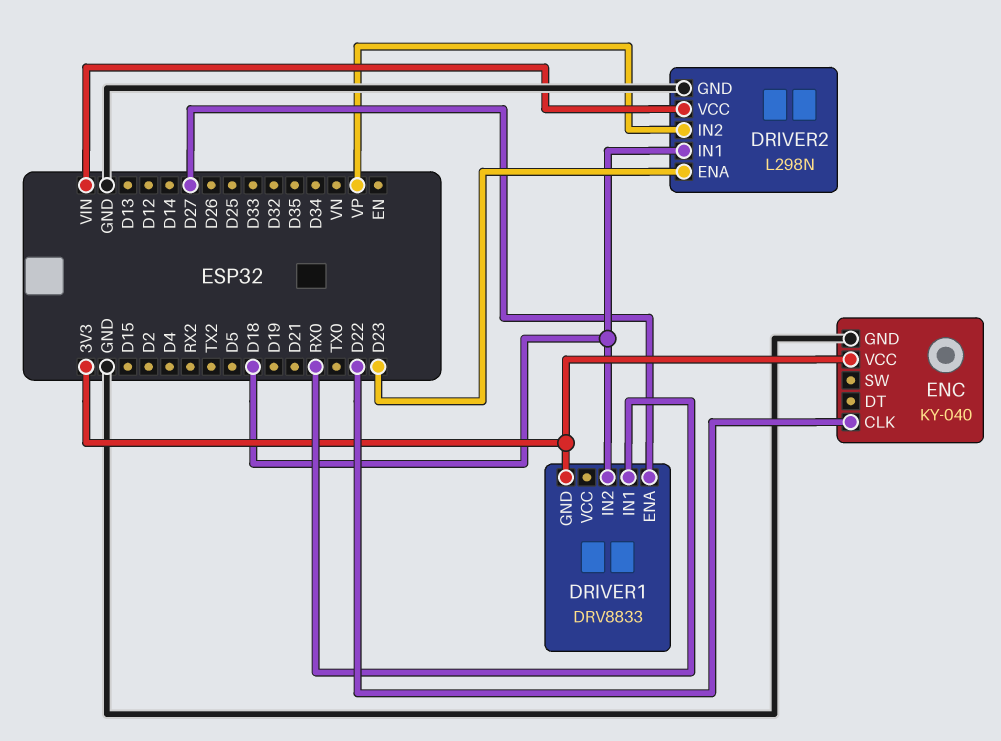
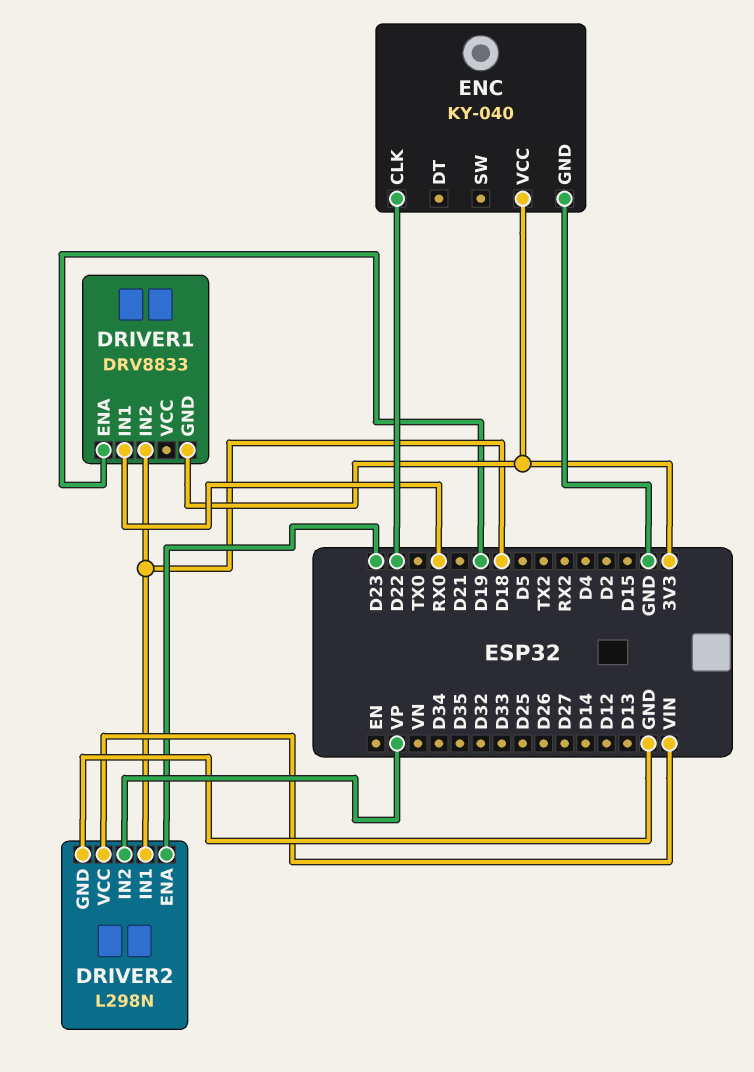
DRIVER1 pin ENA: D27 -> D19

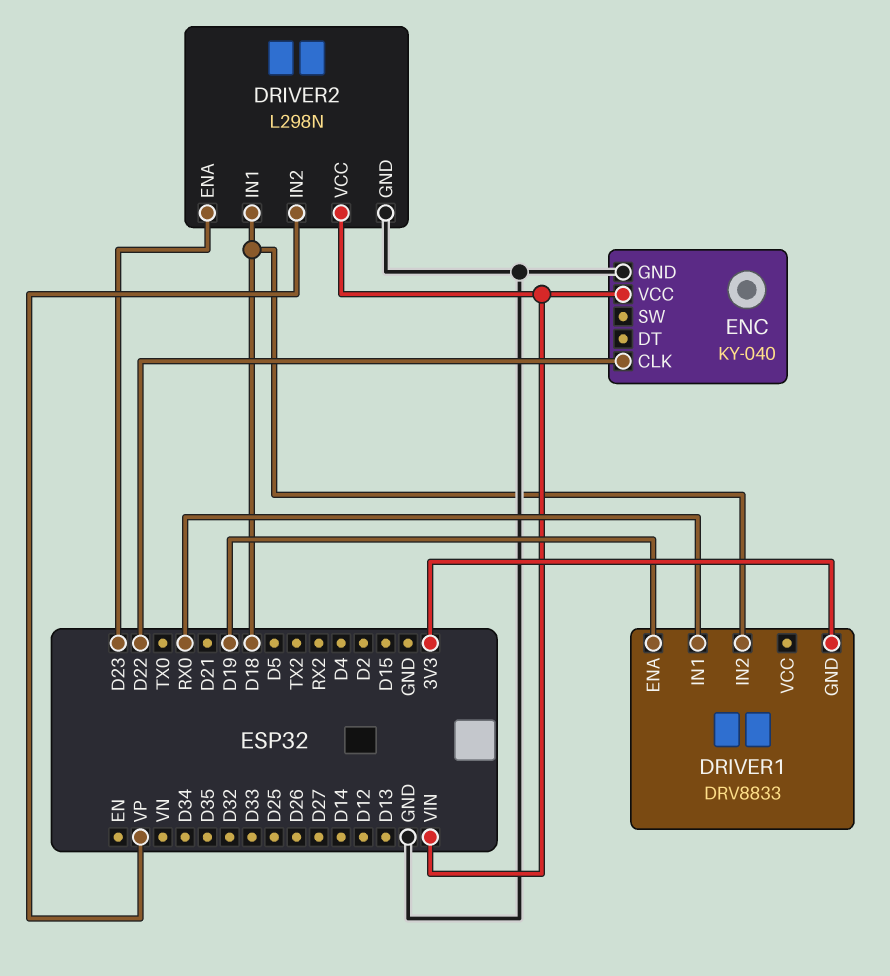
ENC pin VCC: 3V3 -> VIN

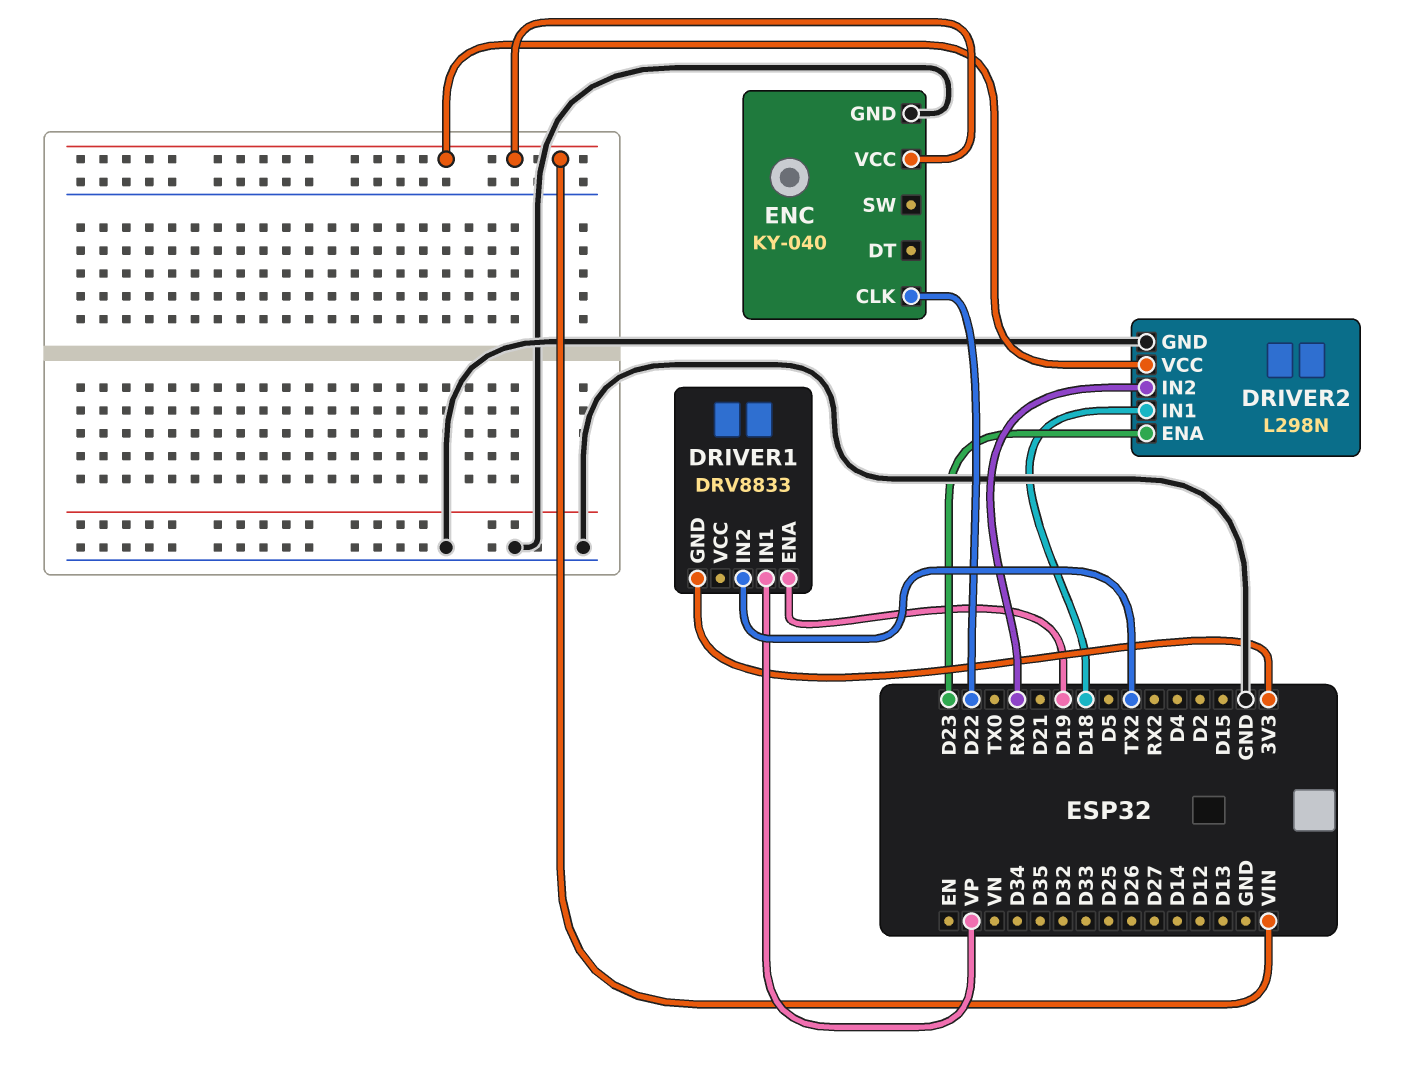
DRIVER1 pin IN1: RX0 -> VP
DRIVER1 pin IN2: D18 -> TX2
DRIVER2 pin IN2: VP -> RX0

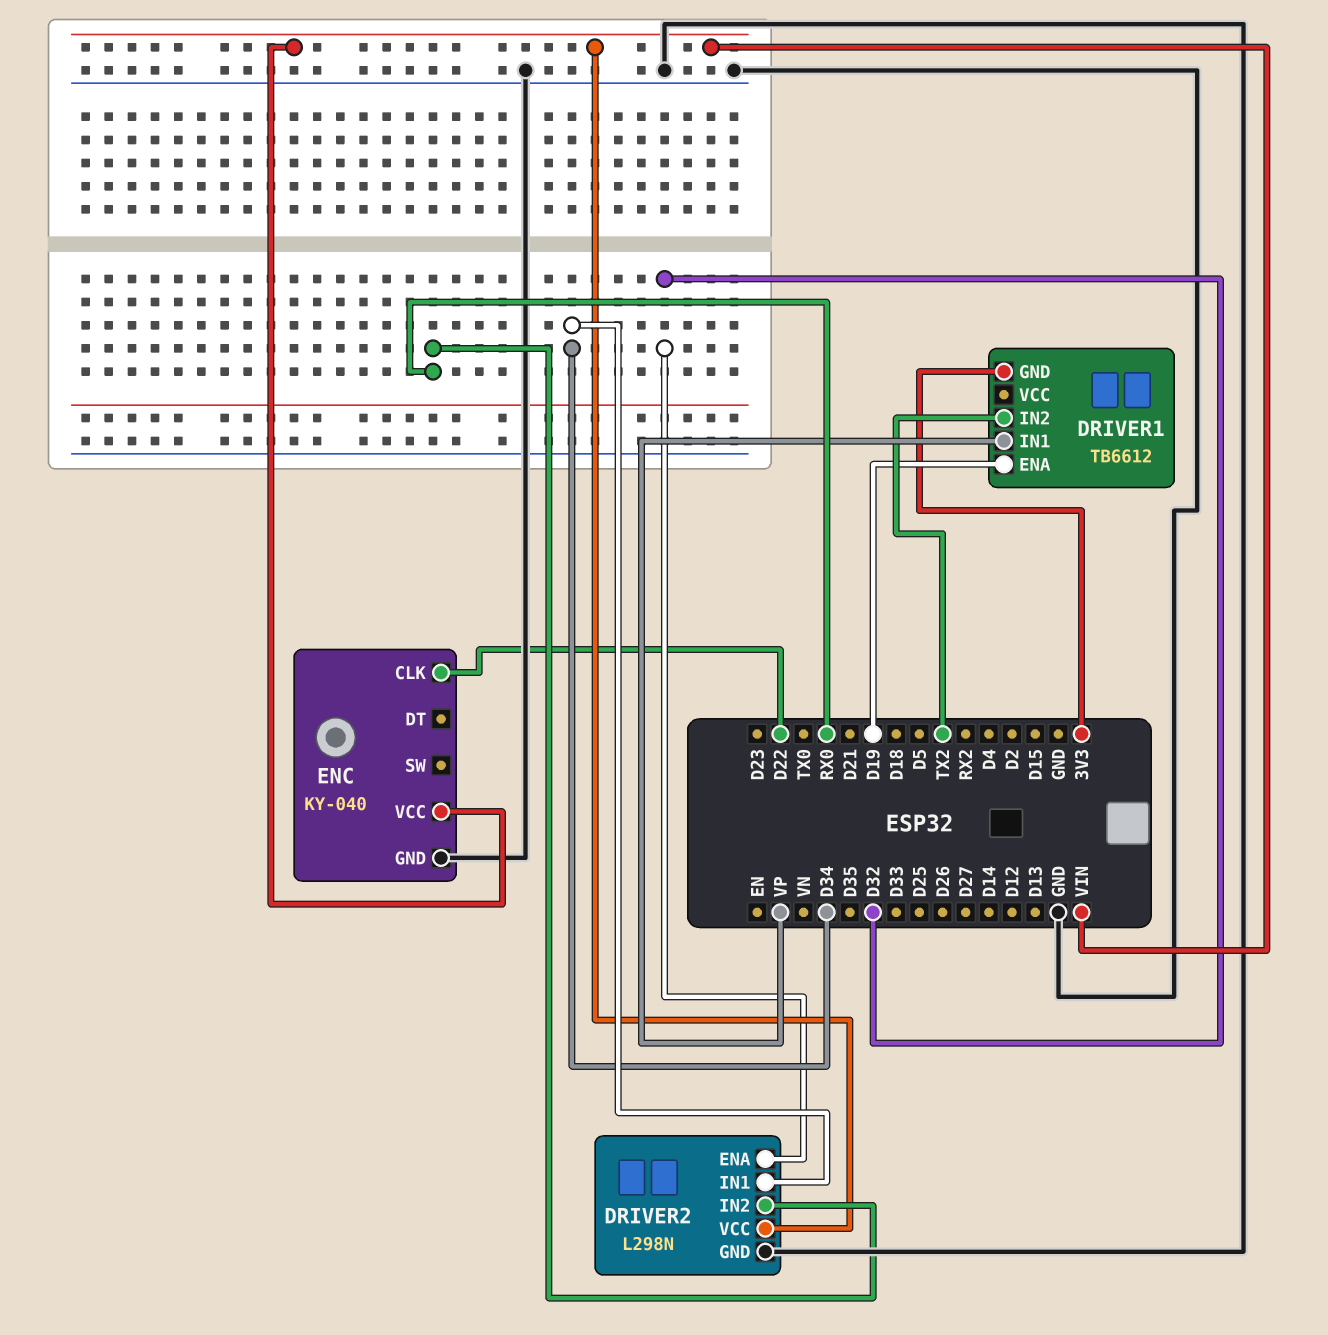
DRIVER1: DRV8833 -> TB6612
DRIVER2 pin ENA: D23 -> D32
DRIVER2 pin IN1: D18 -> D34

